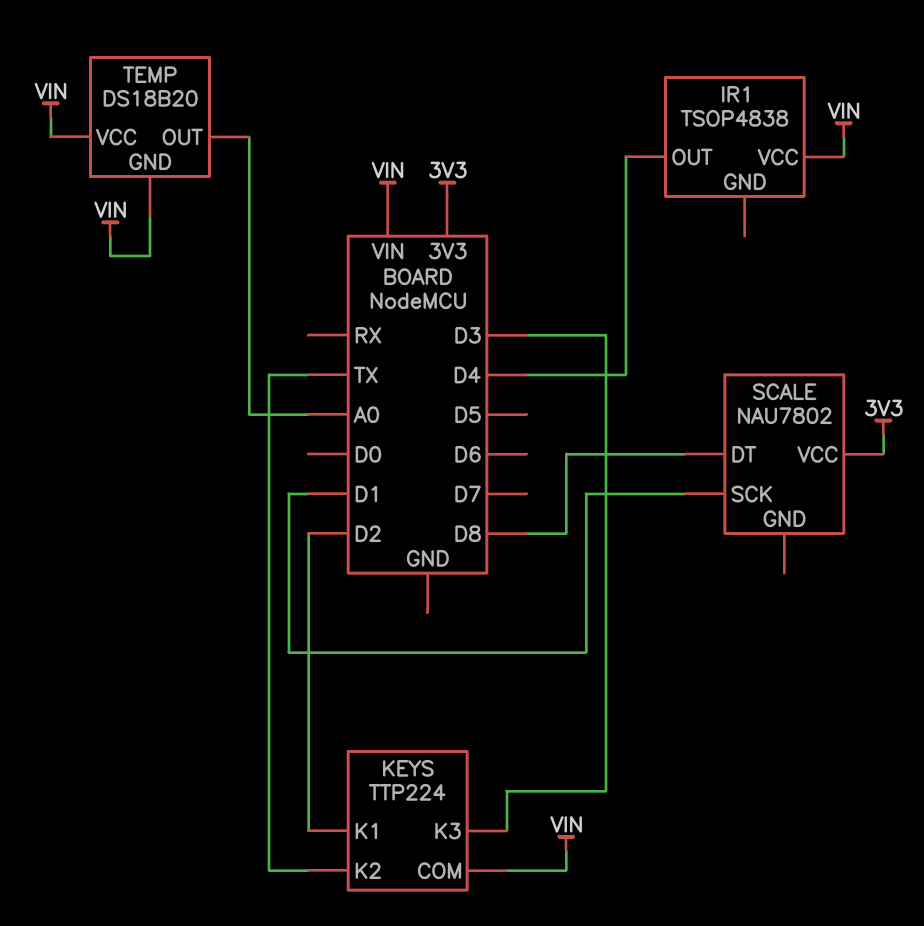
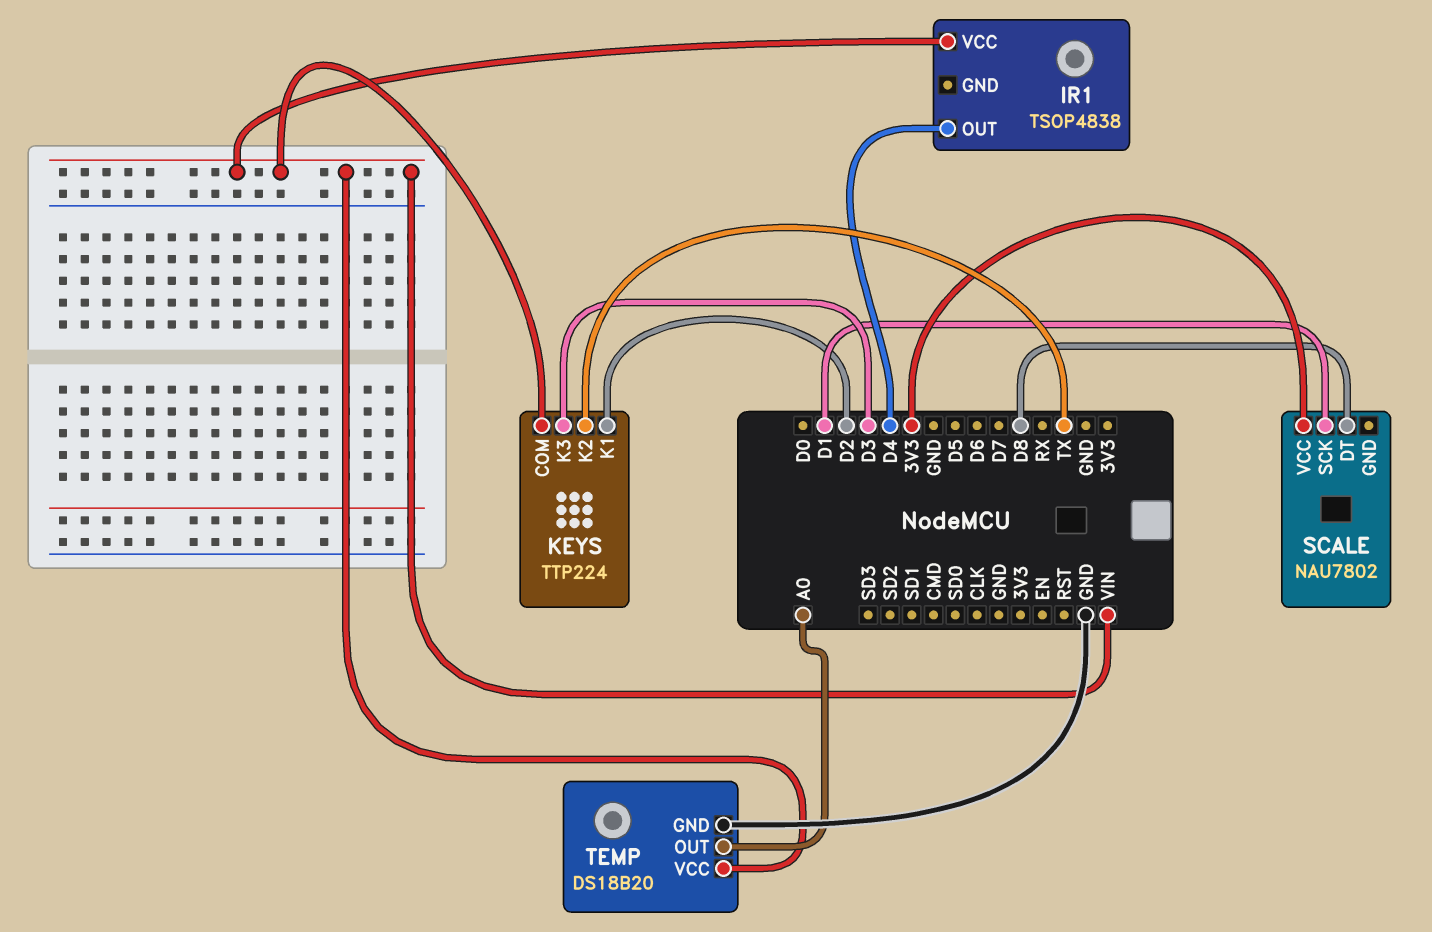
TEMP pin GND: VIN -> GND

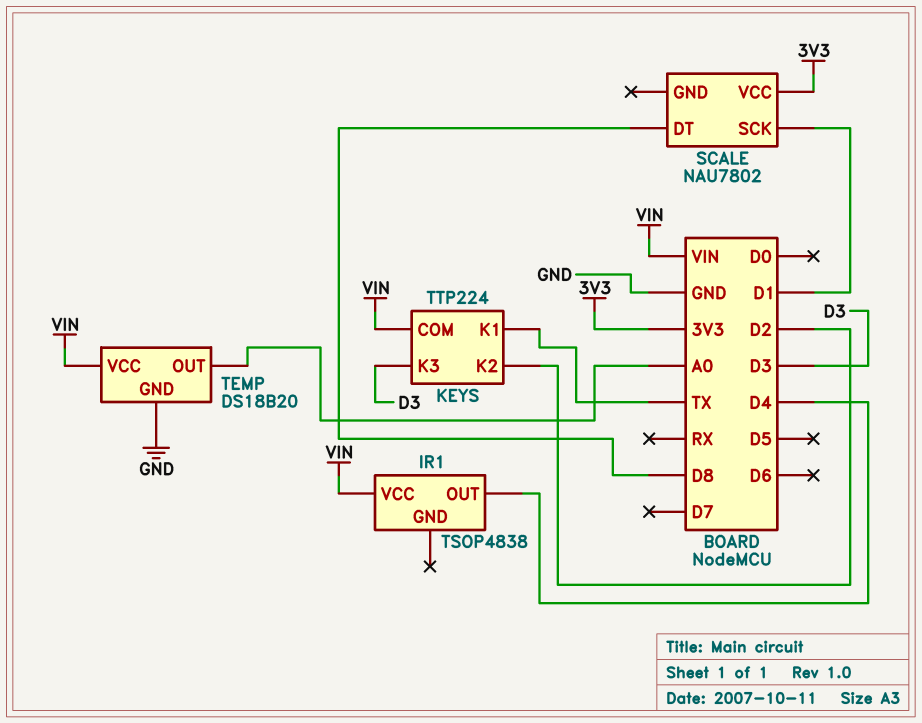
KEYS pin K1: D2 -> TX
KEYS pin K2: TX -> D2

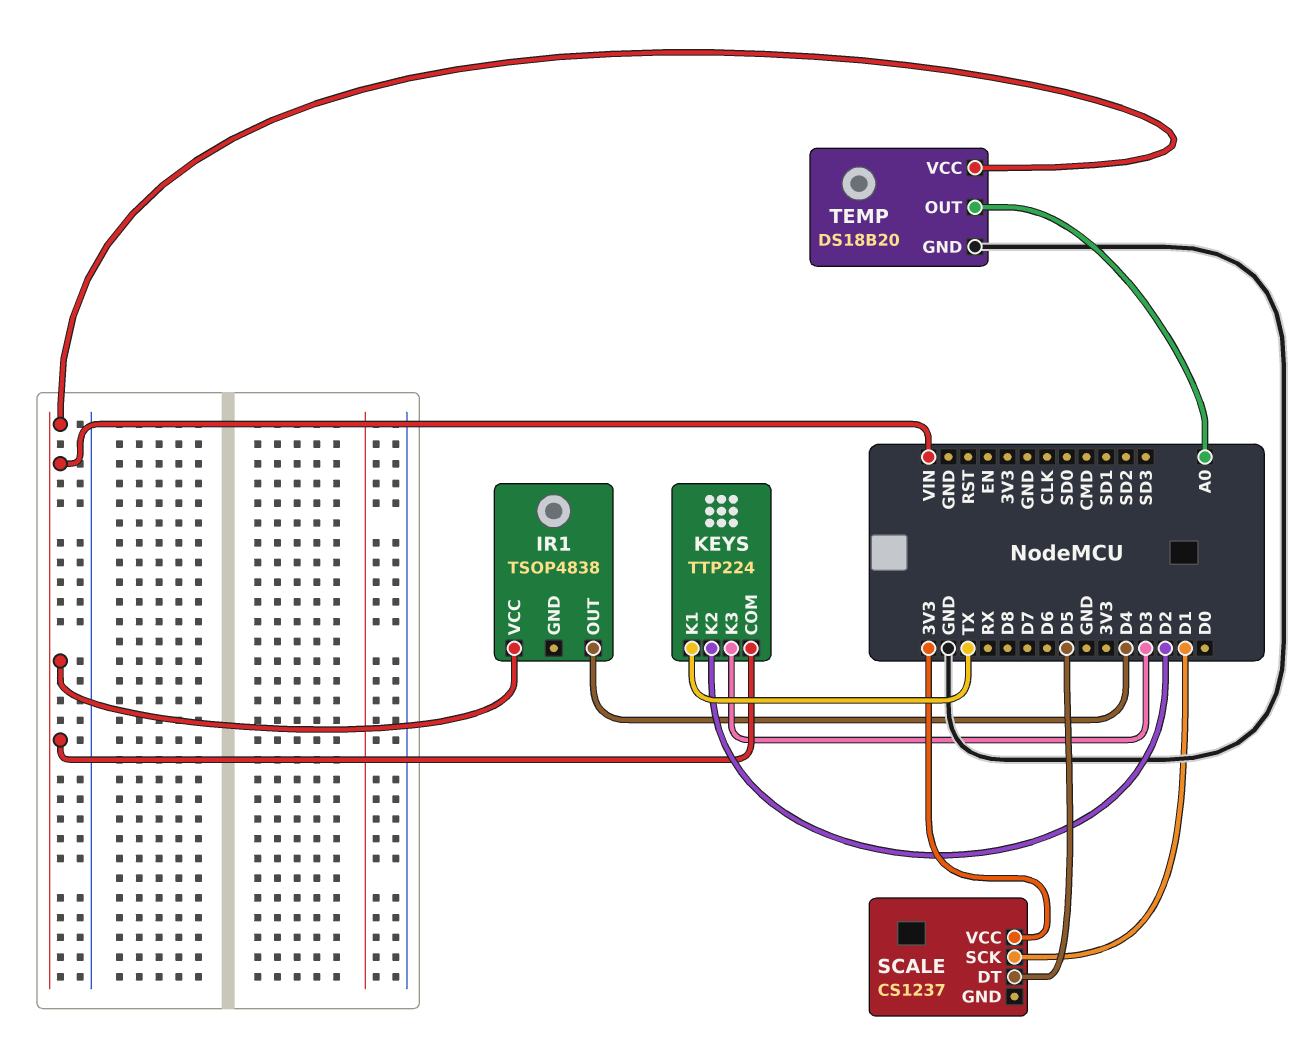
SCALE: NAU7802 -> CS1237
SCALE pin DT: D8 -> D5

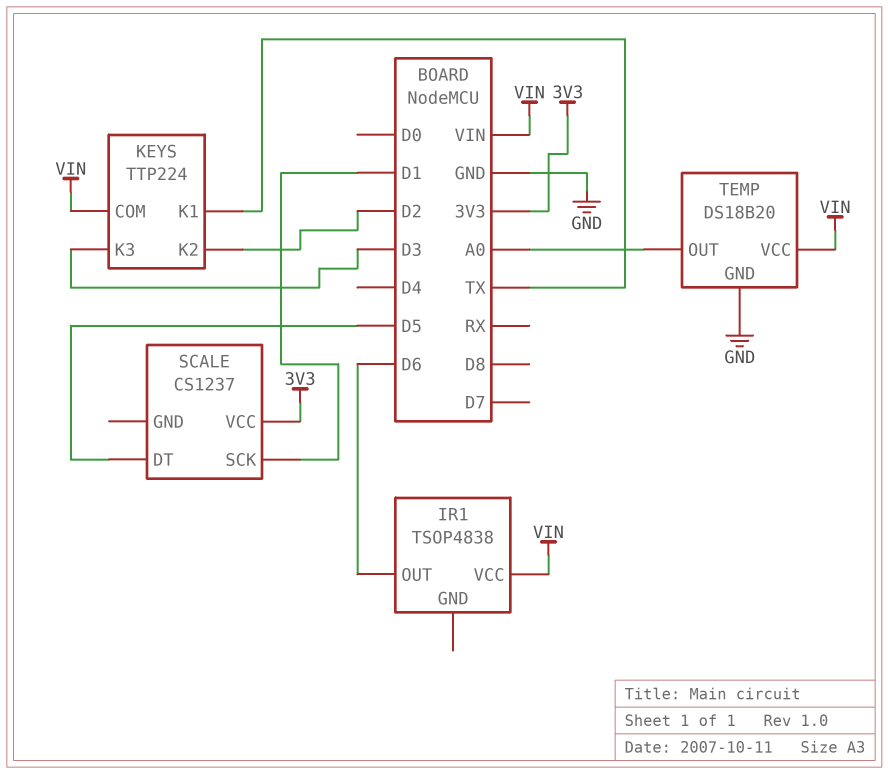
IR1 pin OUT: D4 -> D6

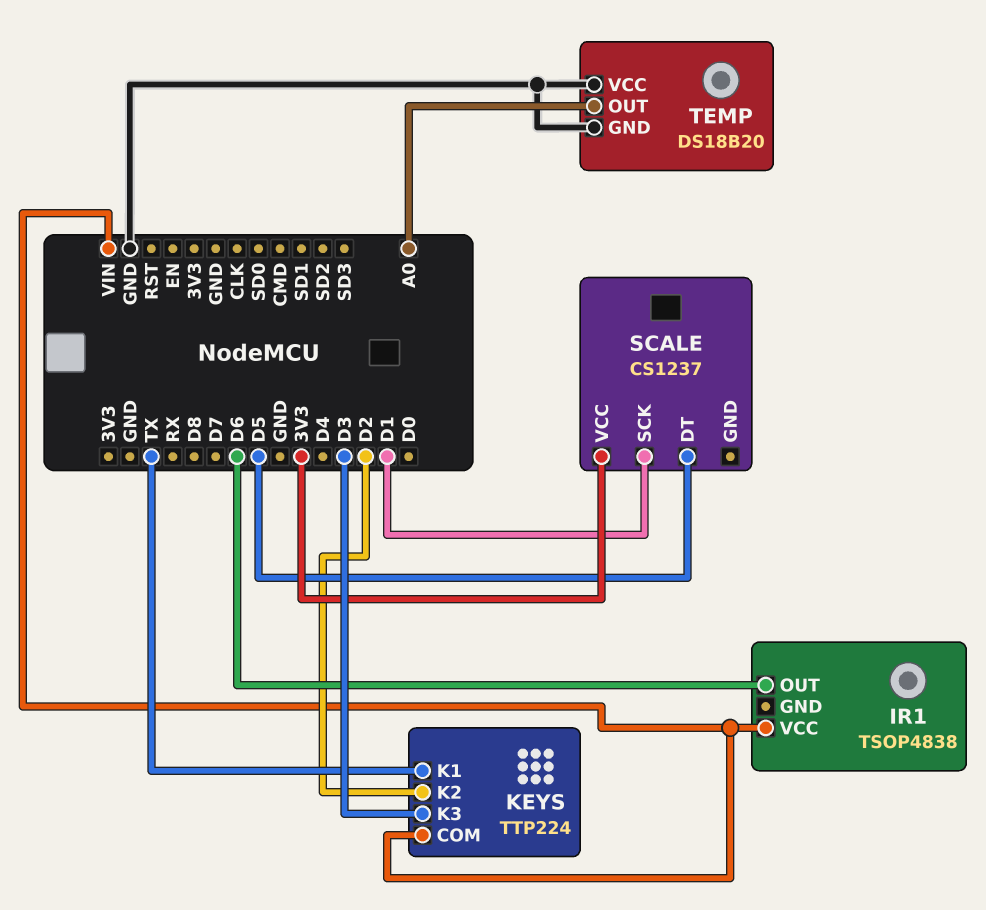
TEMP pin VCC: VIN -> GND

